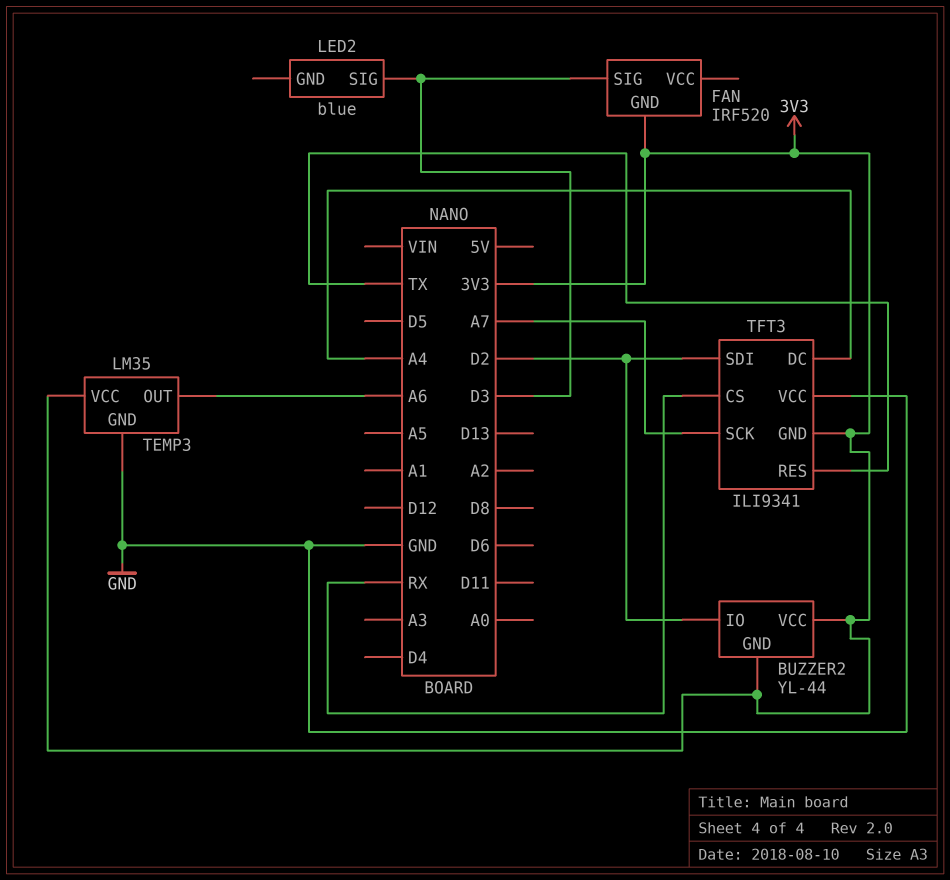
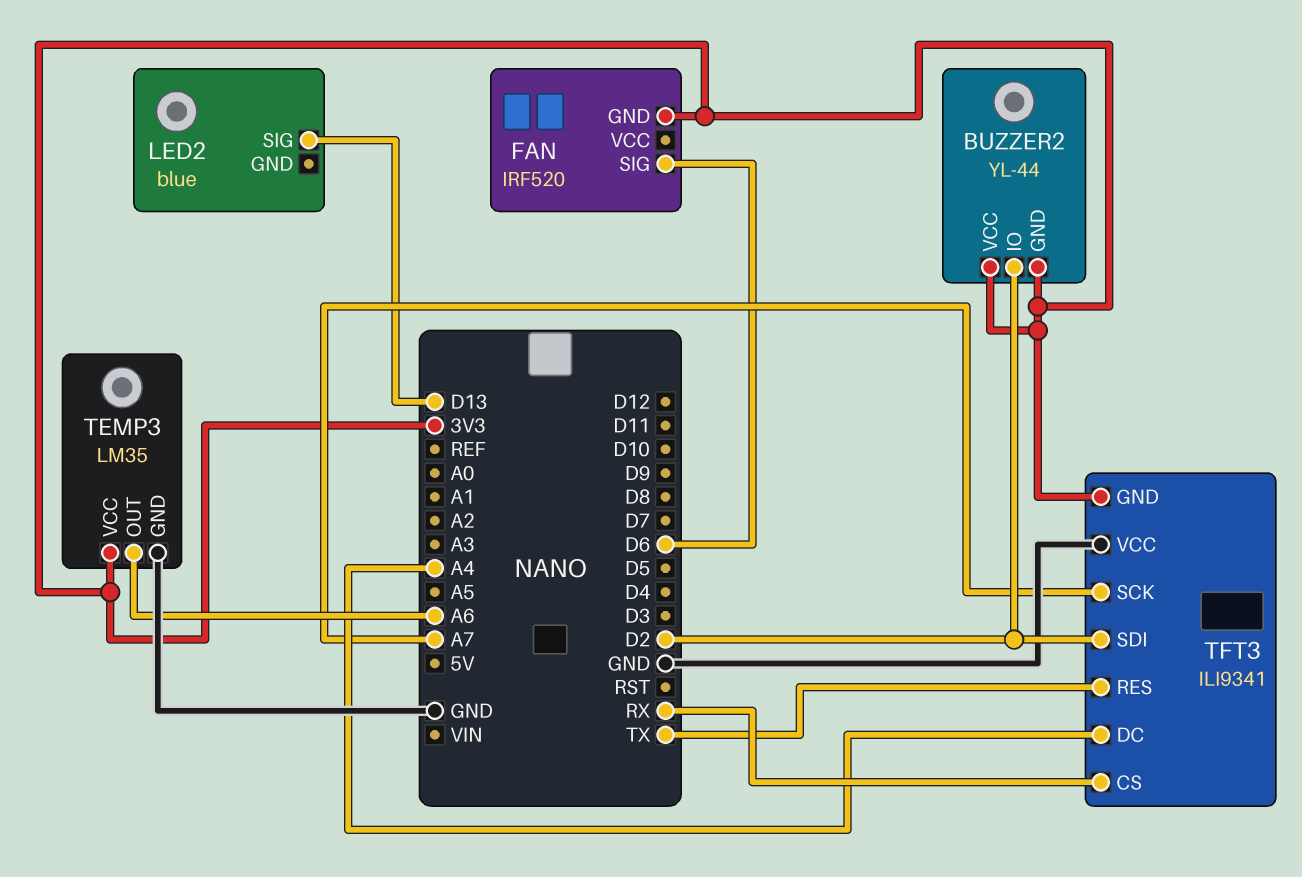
FAN pin SIG: D3 -> D6
LED2 pin SIG: D3 -> D13

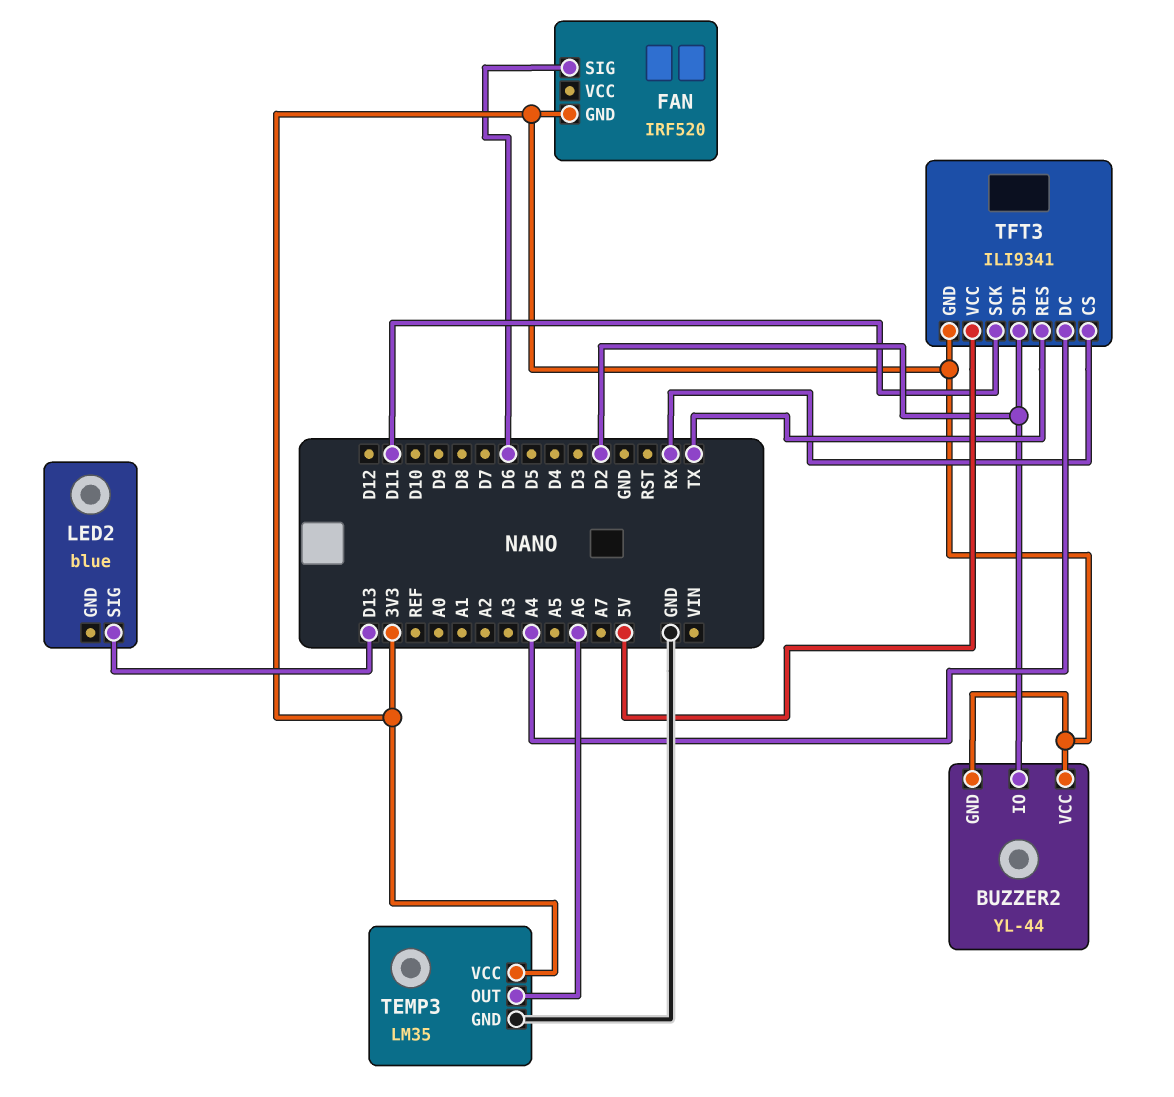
TFT3 pin SCK: A7 -> D11
TFT3 pin VCC: GND -> 5V

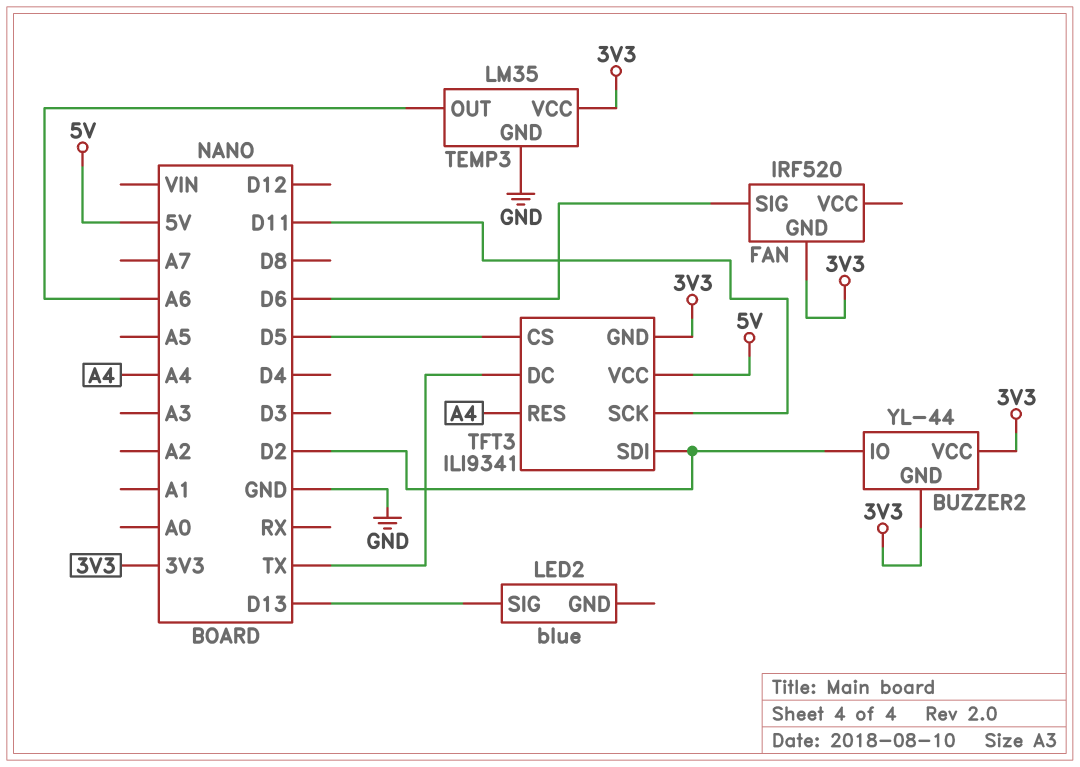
TFT3 pin CS: RX -> D5
TFT3 pin DC: A4 -> TX
TFT3 pin RES: TX -> A4

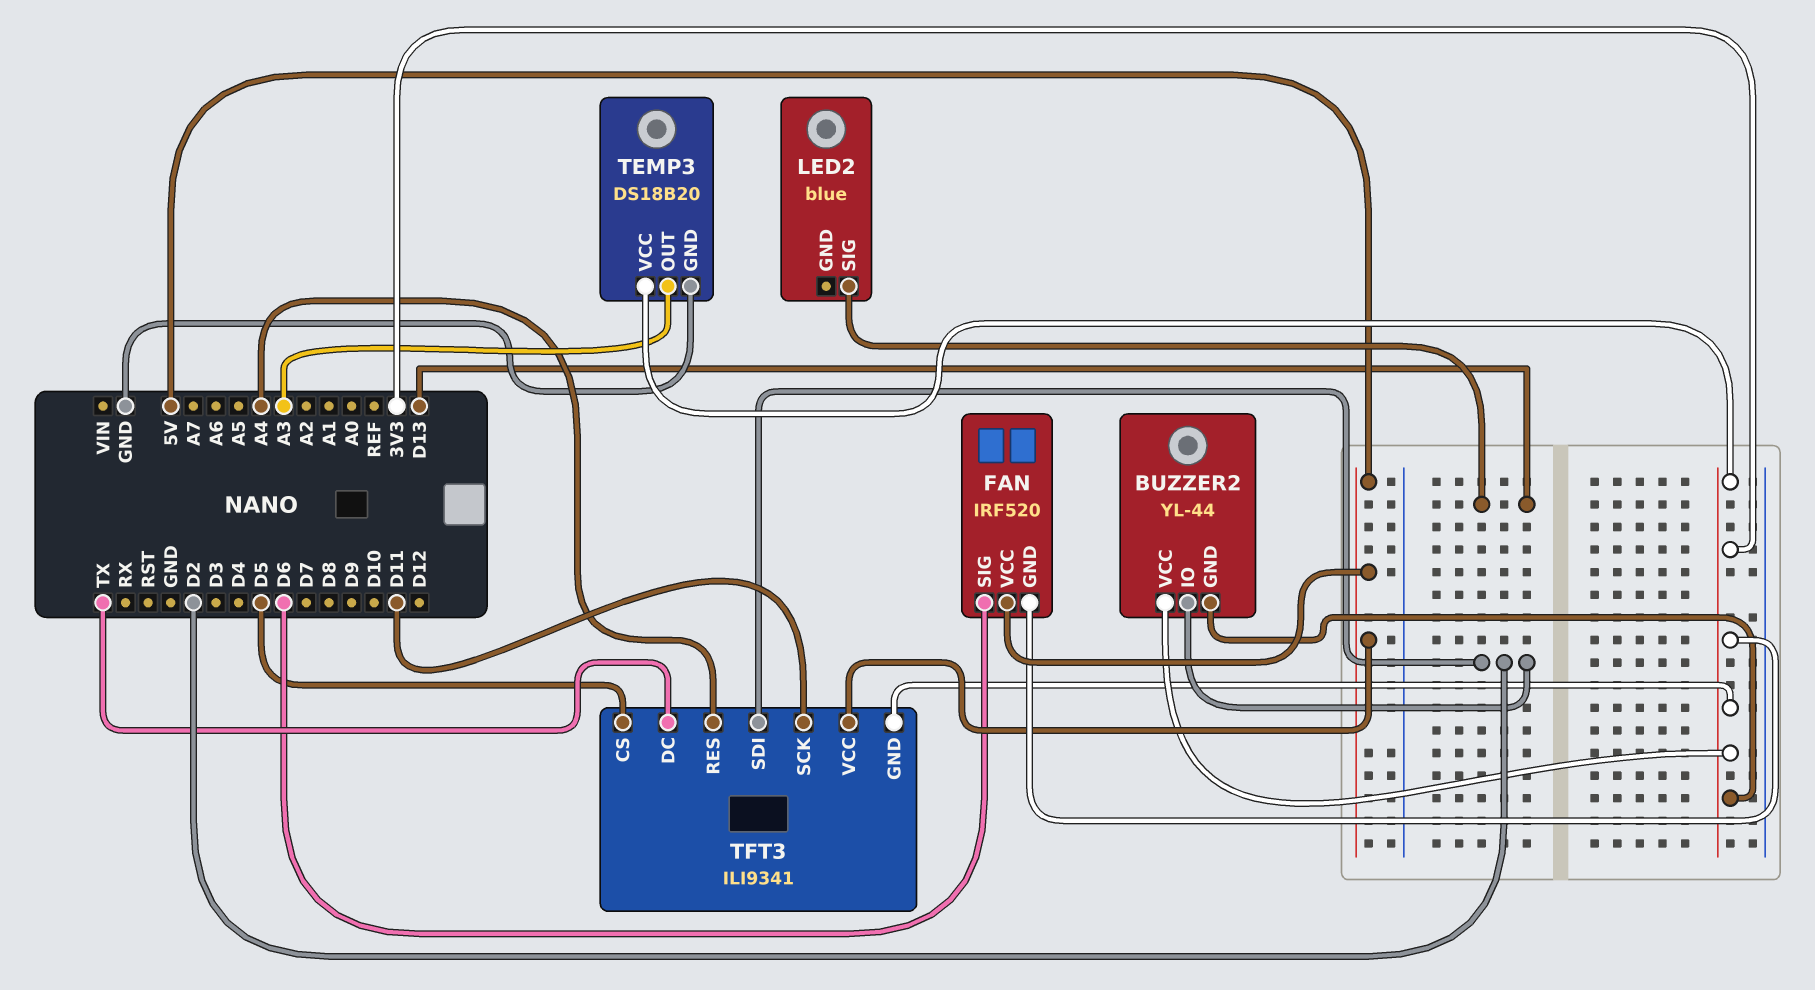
FAN pin VCC: none -> 5V
TEMP3: LM35 -> DS18B20
TEMP3 pin OUT: A6 -> A3

